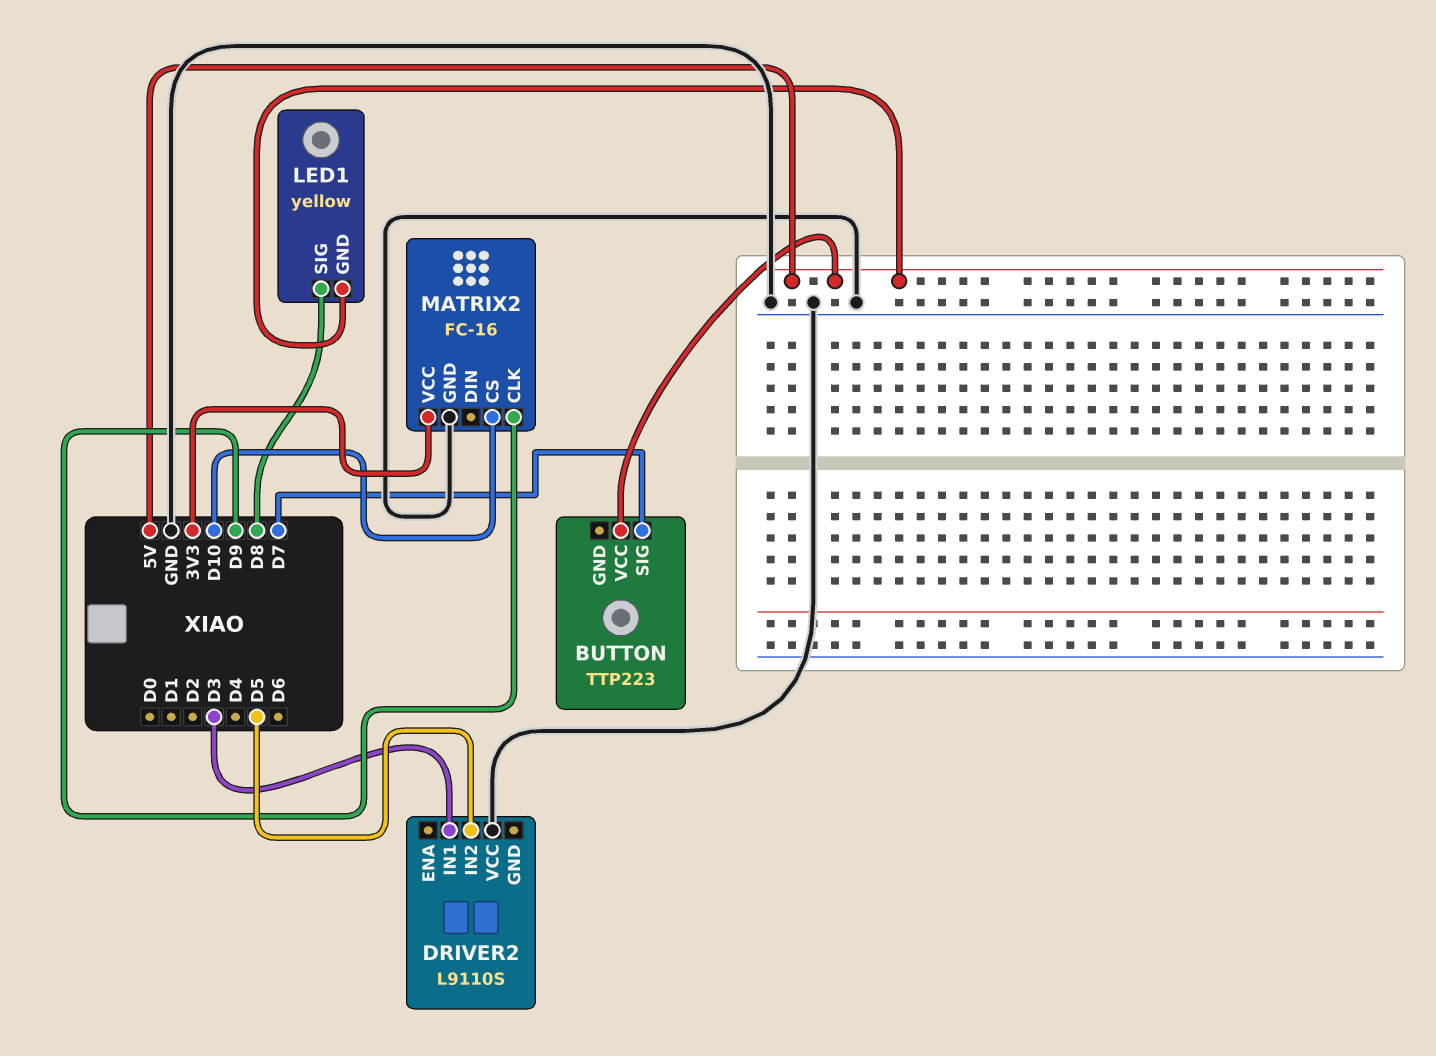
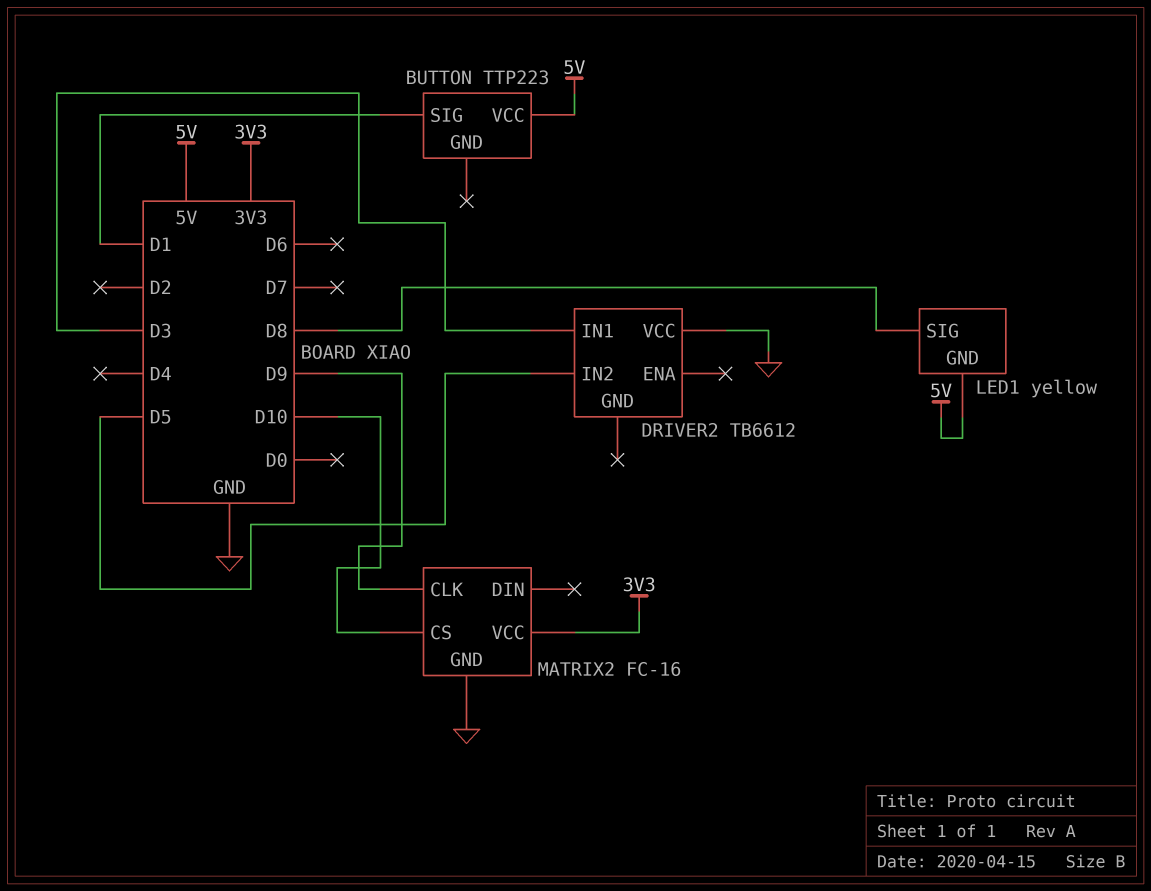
BUTTON pin SIG: D7 -> D1
DRIVER2: L9110S -> TB6612

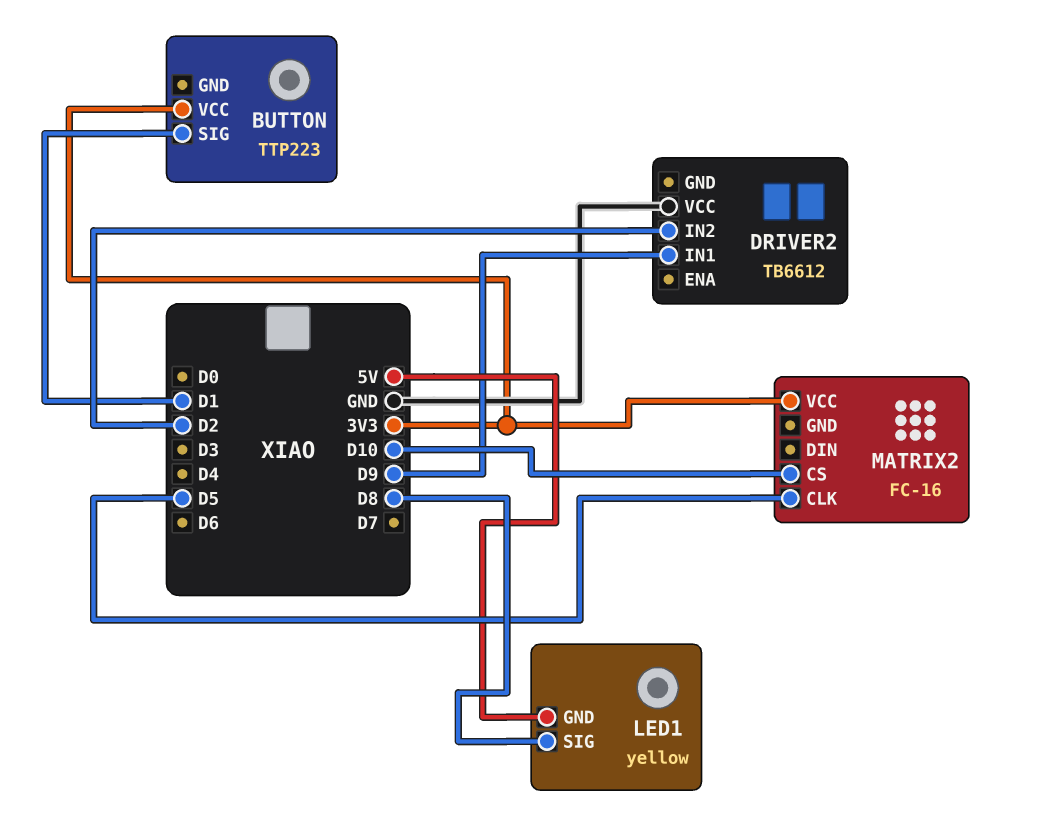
BUTTON pin VCC: 5V -> 3V3
DRIVER2 pin IN1: D3 -> D9
DRIVER2 pin IN2: D5 -> D2
MATRIX2 pin CLK: D9 -> D5
MATRIX2 pin GND: GND -> none

